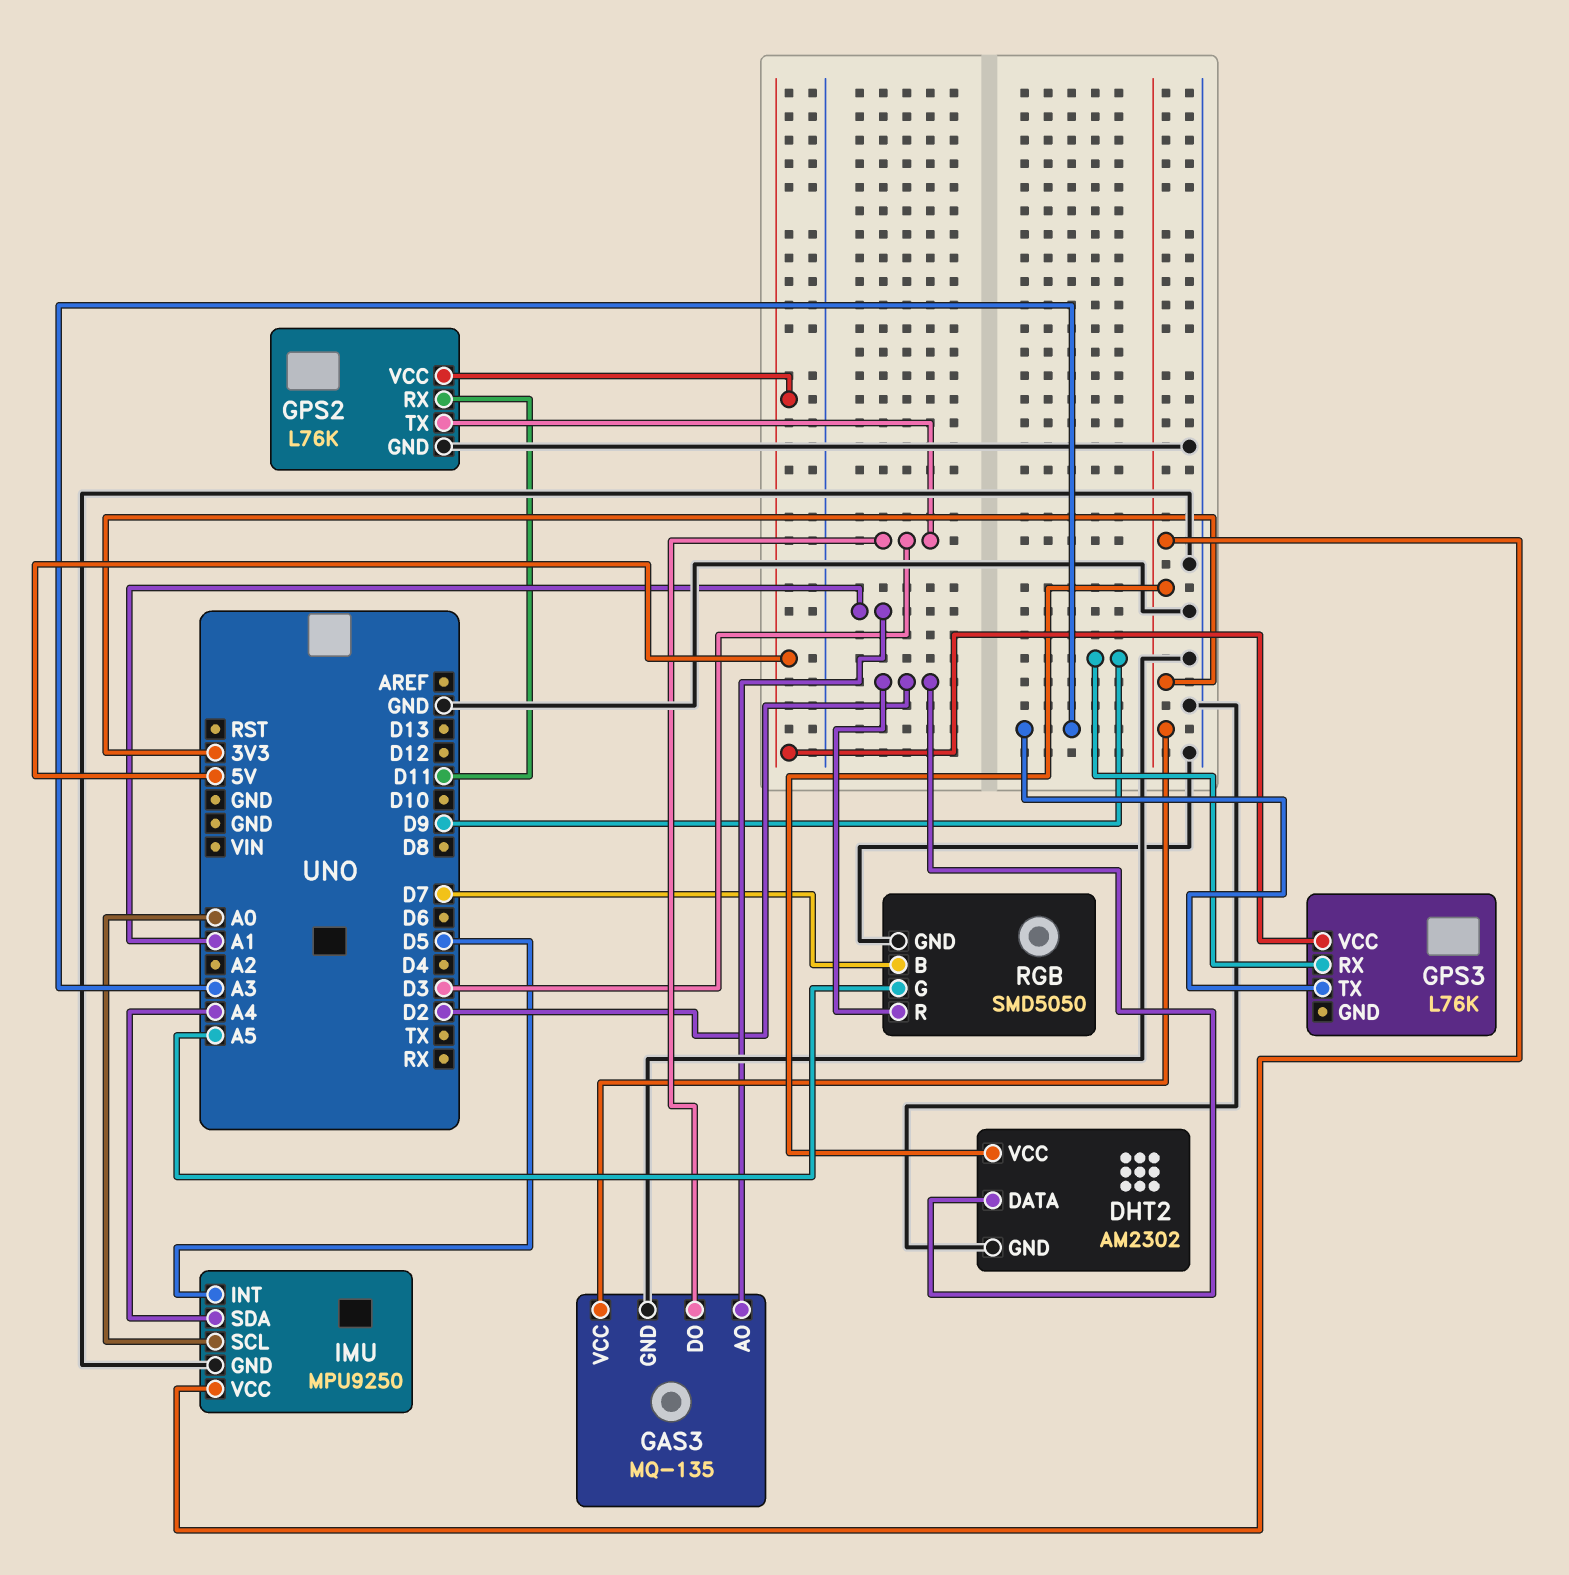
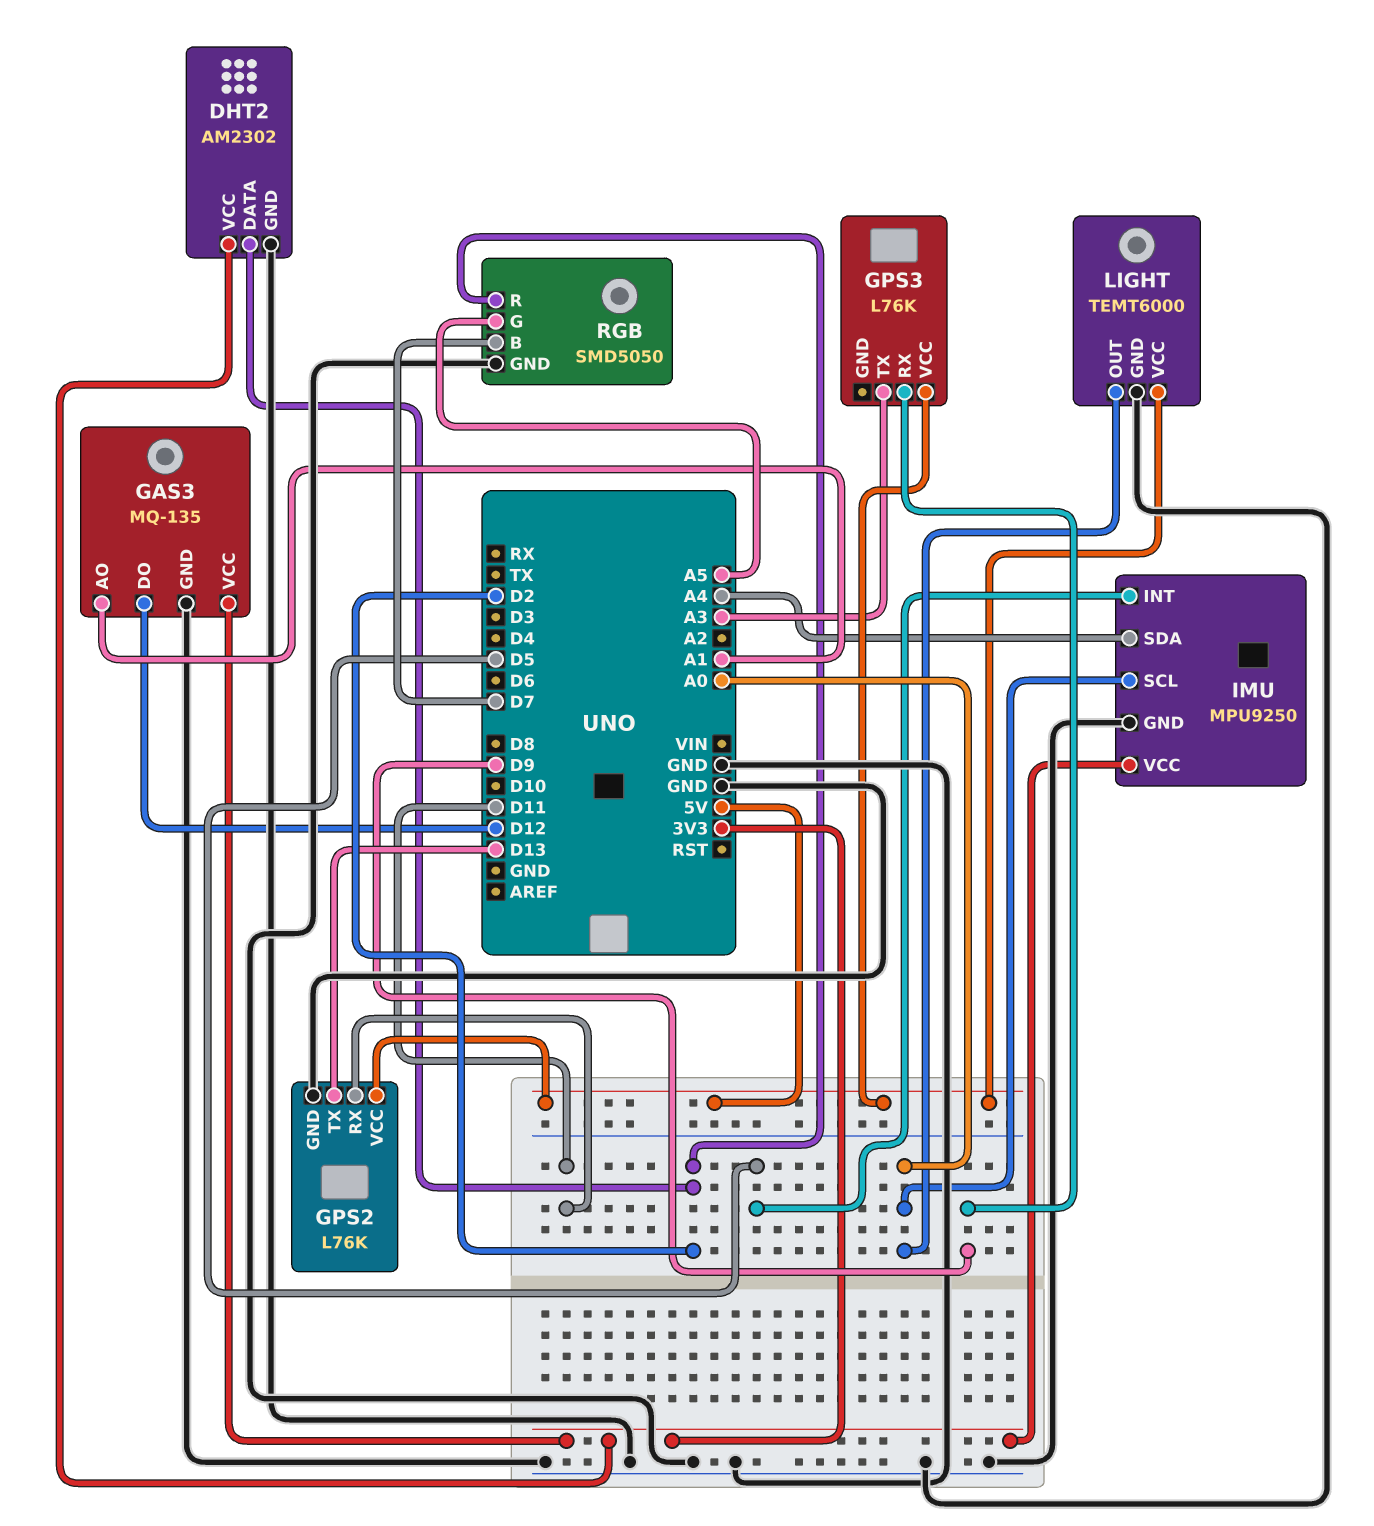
GAS3 pin DO: D3 -> D12
GPS2 pin TX: D3 -> D13
LIGHT: none -> TEMT6000
LIGHT pin GND: none -> GND
LIGHT pin OUT: none -> A0
LIGHT pin VCC: none -> 5V

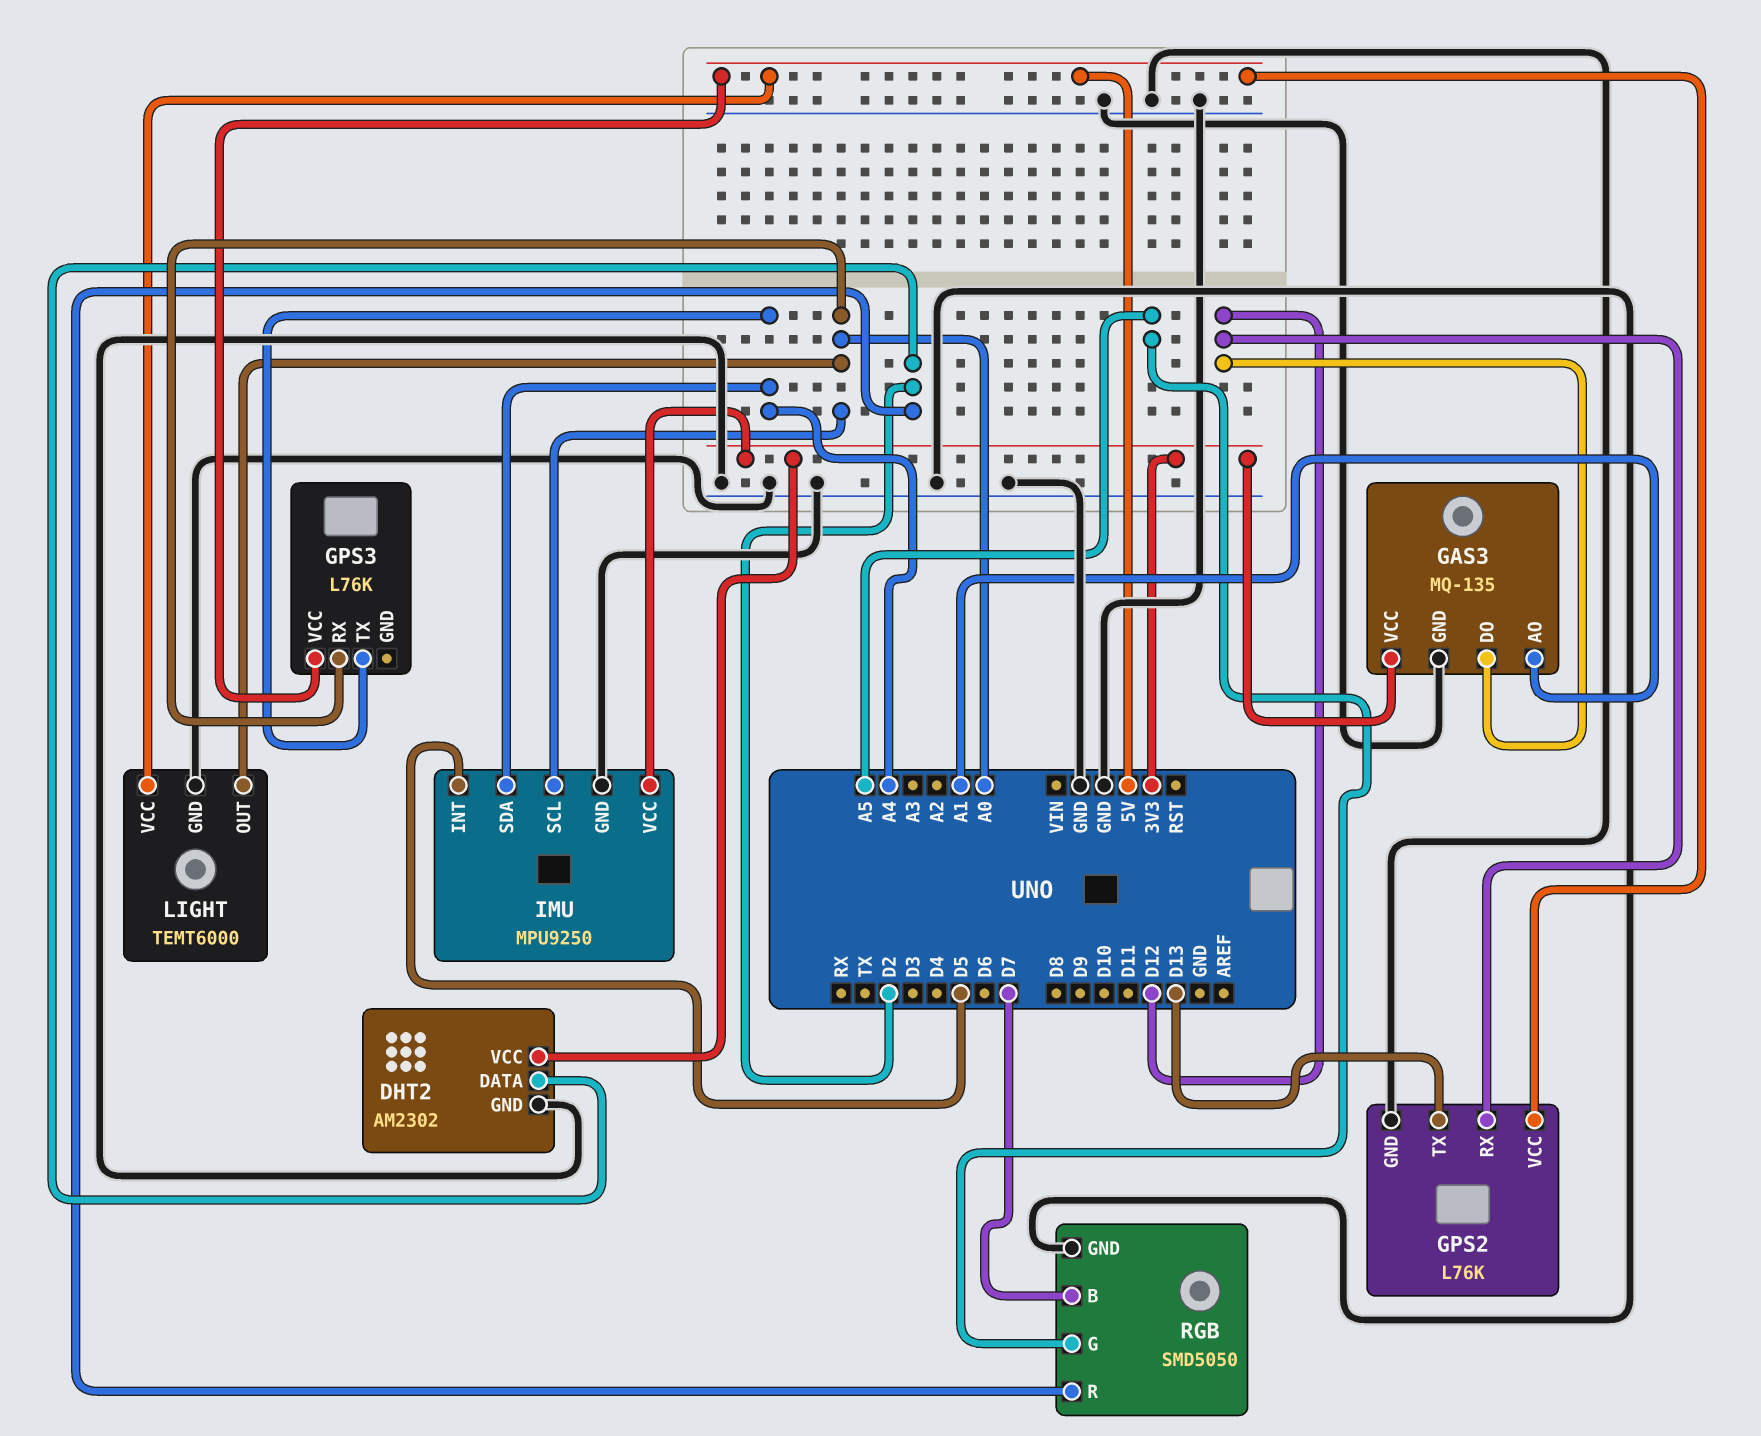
GPS2 pin RX: D11 -> D12
GPS3 pin RX: D9 -> A0
GPS3 pin TX: A3 -> A4

